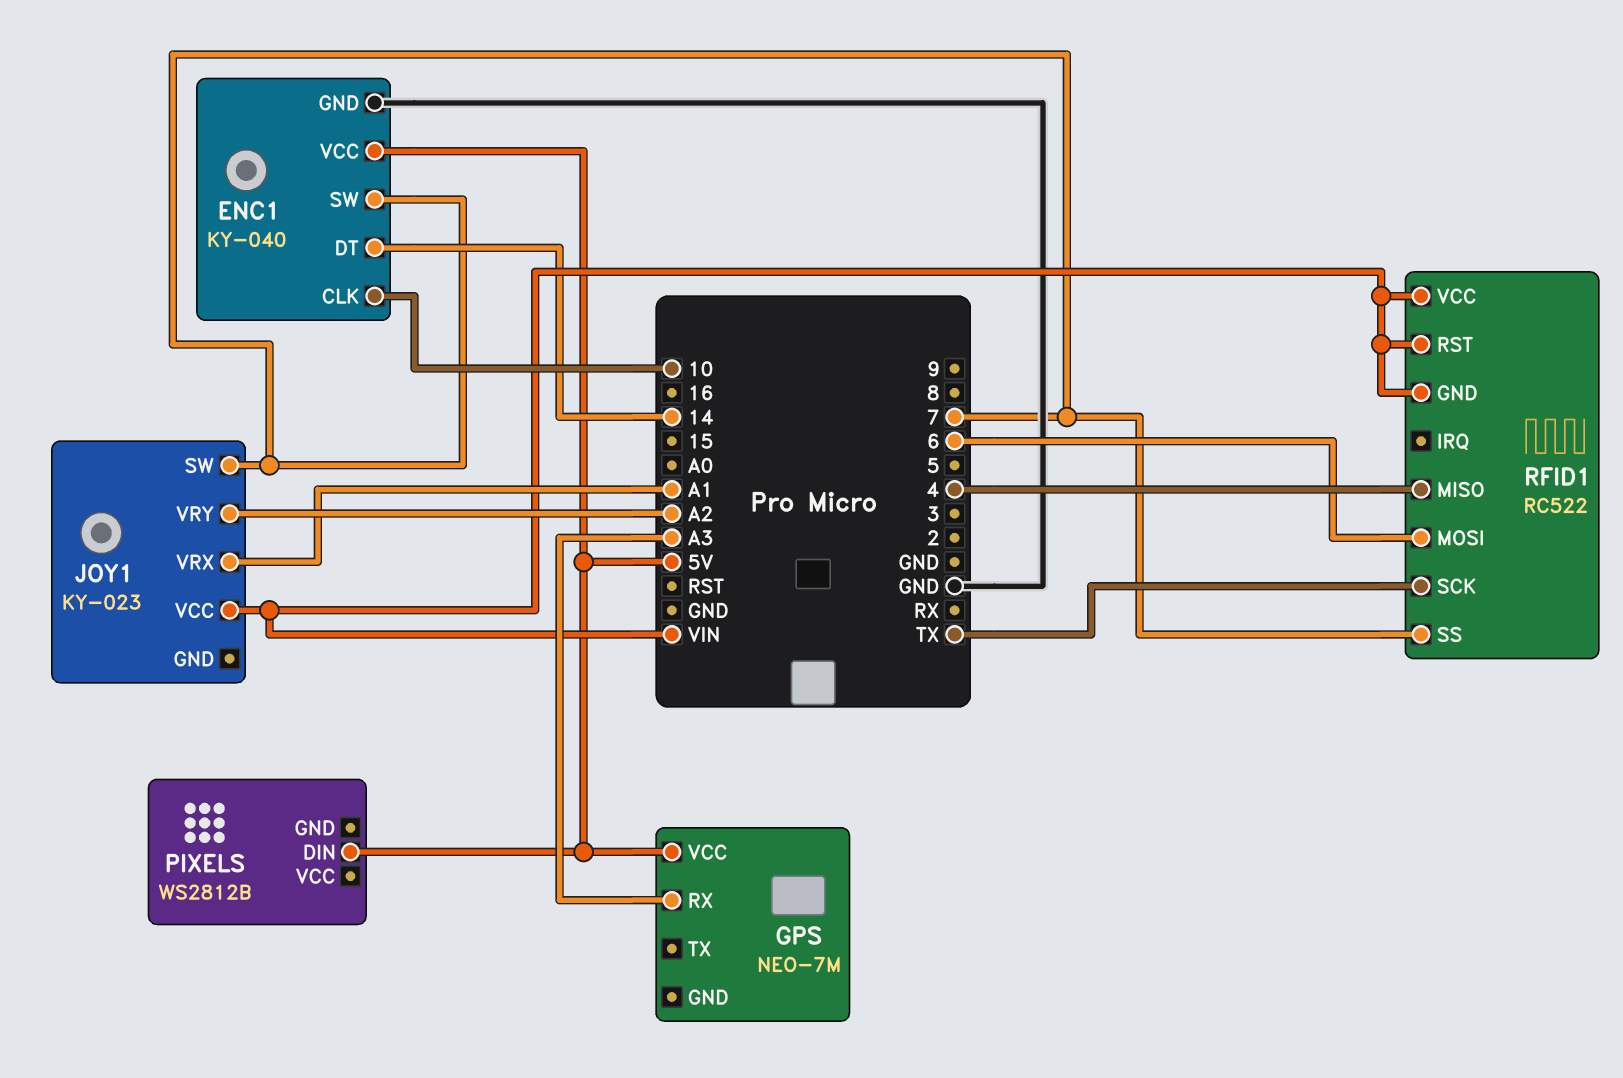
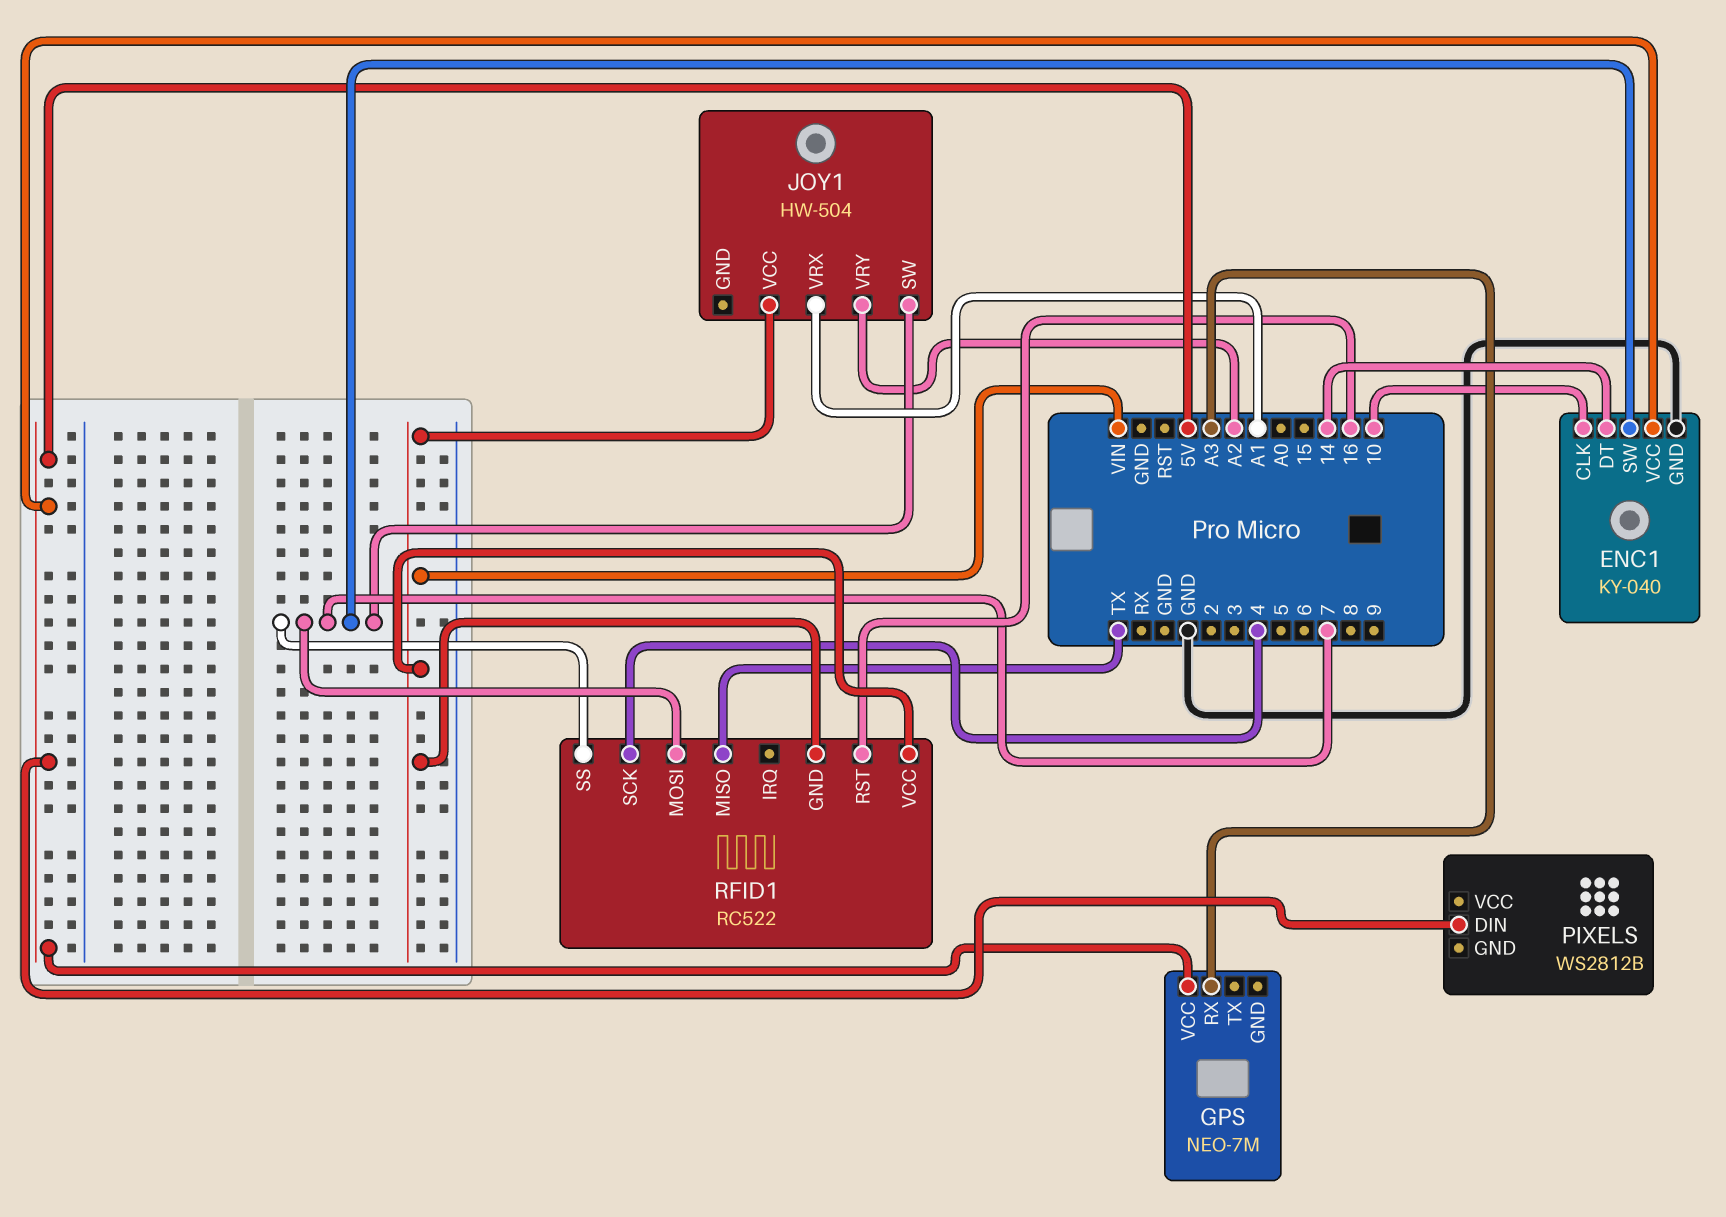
JOY1: KY-023 -> HW-504
RFID1 pin MISO: 4 -> TX
RFID1 pin MOSI: 6 -> 7
RFID1 pin RST: VIN -> 16
RFID1 pin SCK: TX -> 4

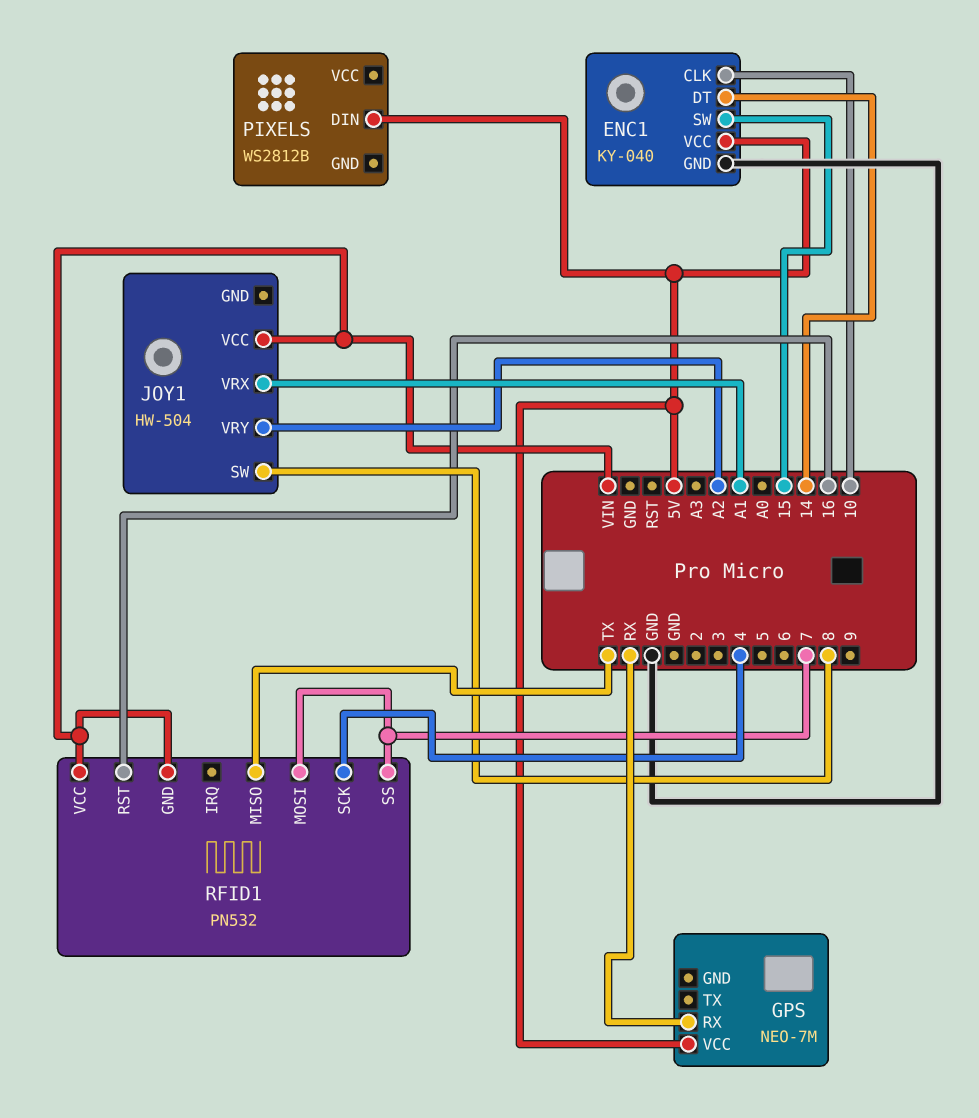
ENC1 pin SW: 7 -> 15
GPS pin RX: A3 -> RX
JOY1 pin SW: 7 -> 8
RFID1: RC522 -> PN532

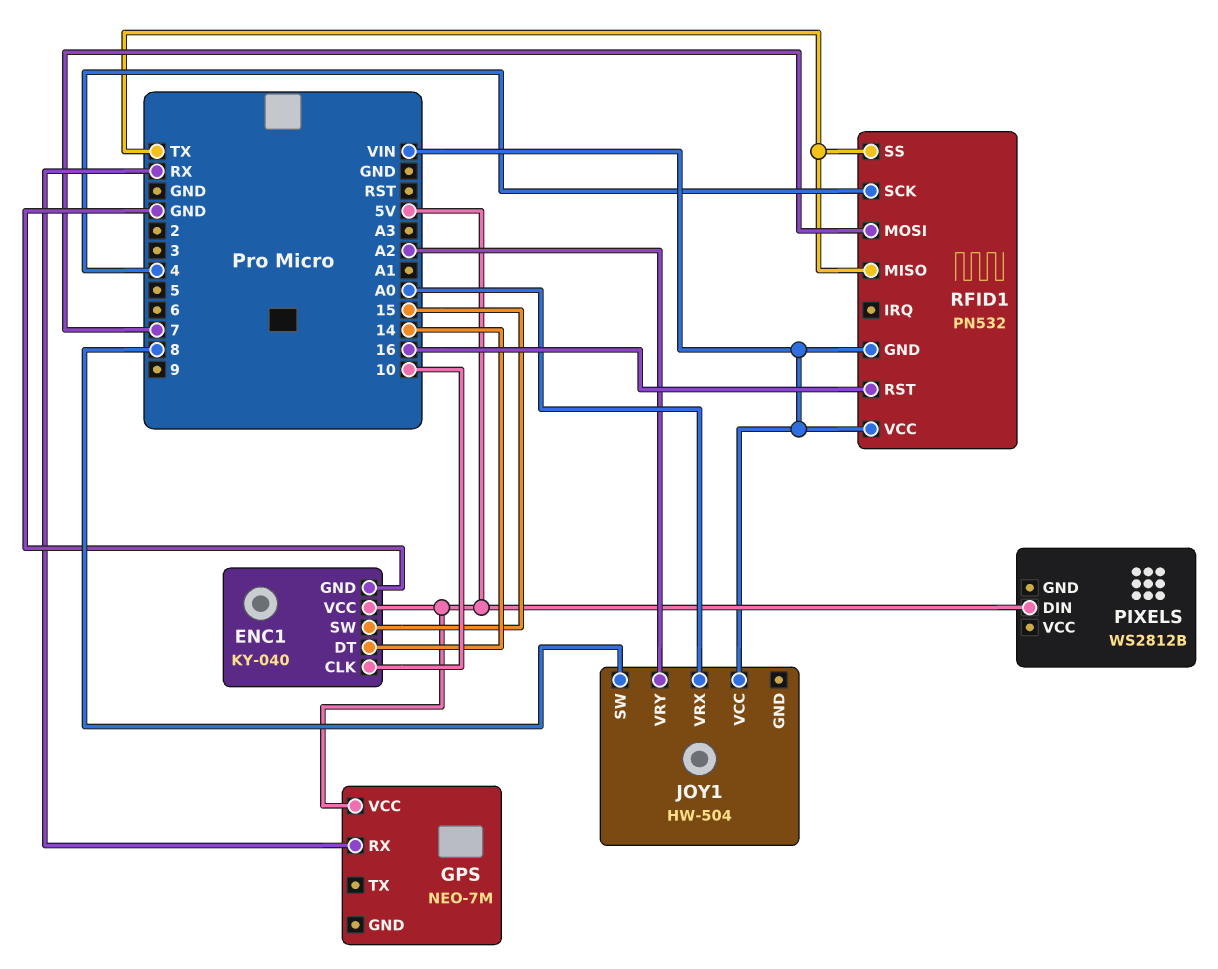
JOY1 pin VRX: A1 -> A0
RFID1 pin SS: 7 -> TX

